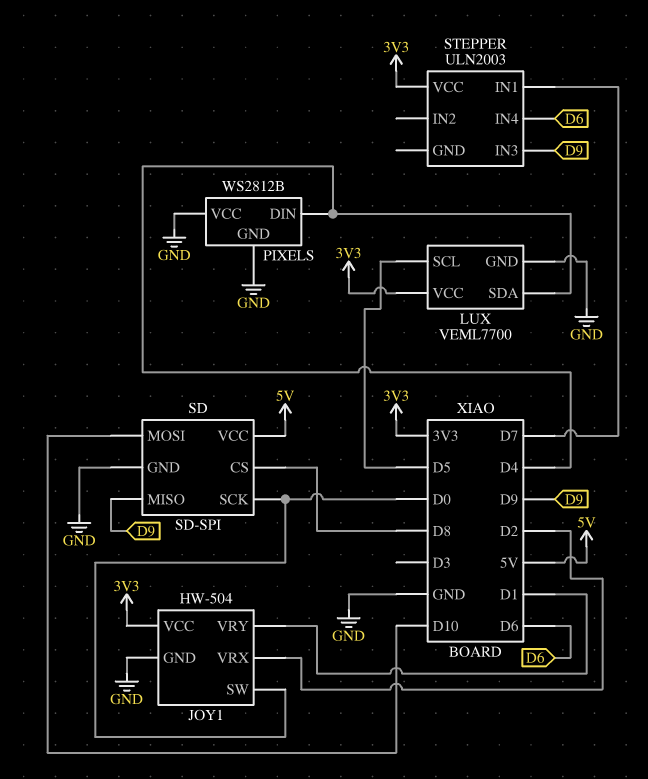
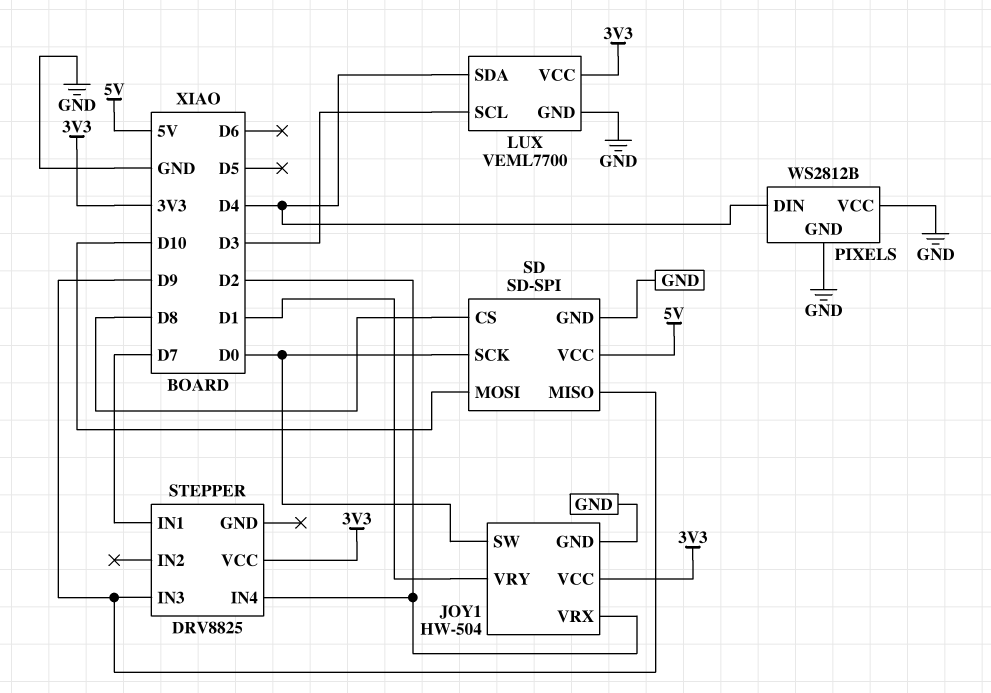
LUX pin SCL: D5 -> D3
STEPPER: ULN2003 -> DRV8825
STEPPER pin IN4: D6 -> D2

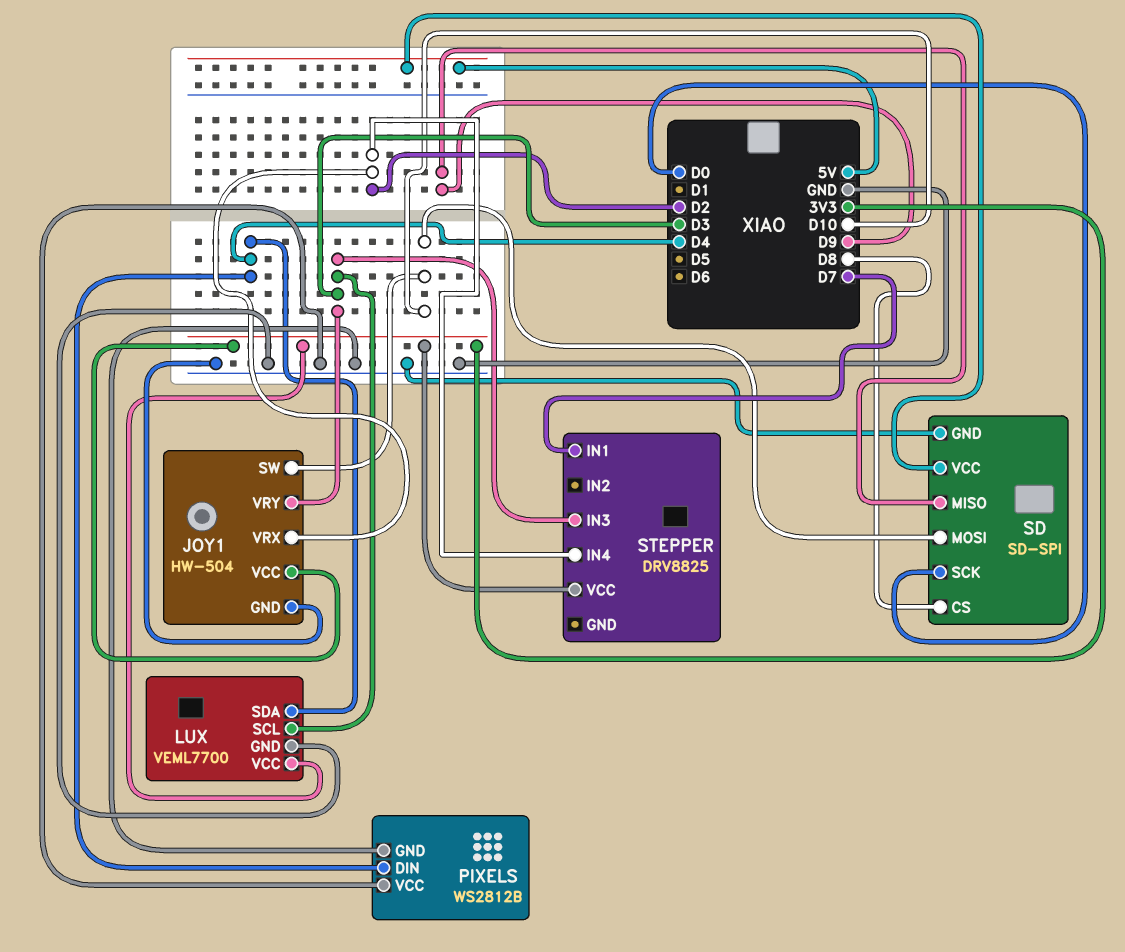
JOY1 pin SW: D0 -> D10
JOY1 pin VRY: D1 -> D3
STEPPER pin IN3: D9 -> D3

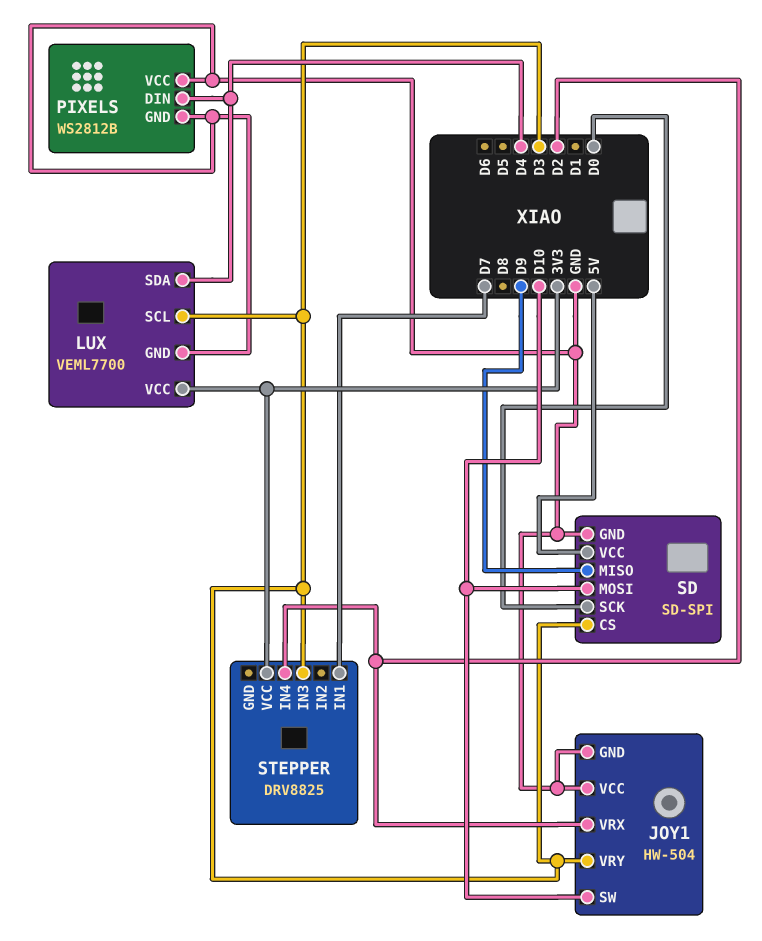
JOY1 pin VCC: 3V3 -> GND
SD pin CS: D8 -> D3

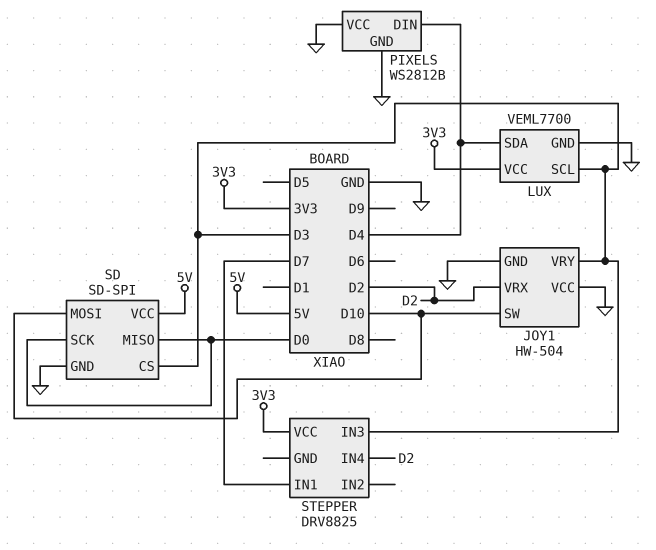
SD pin MISO: D9 -> D0

